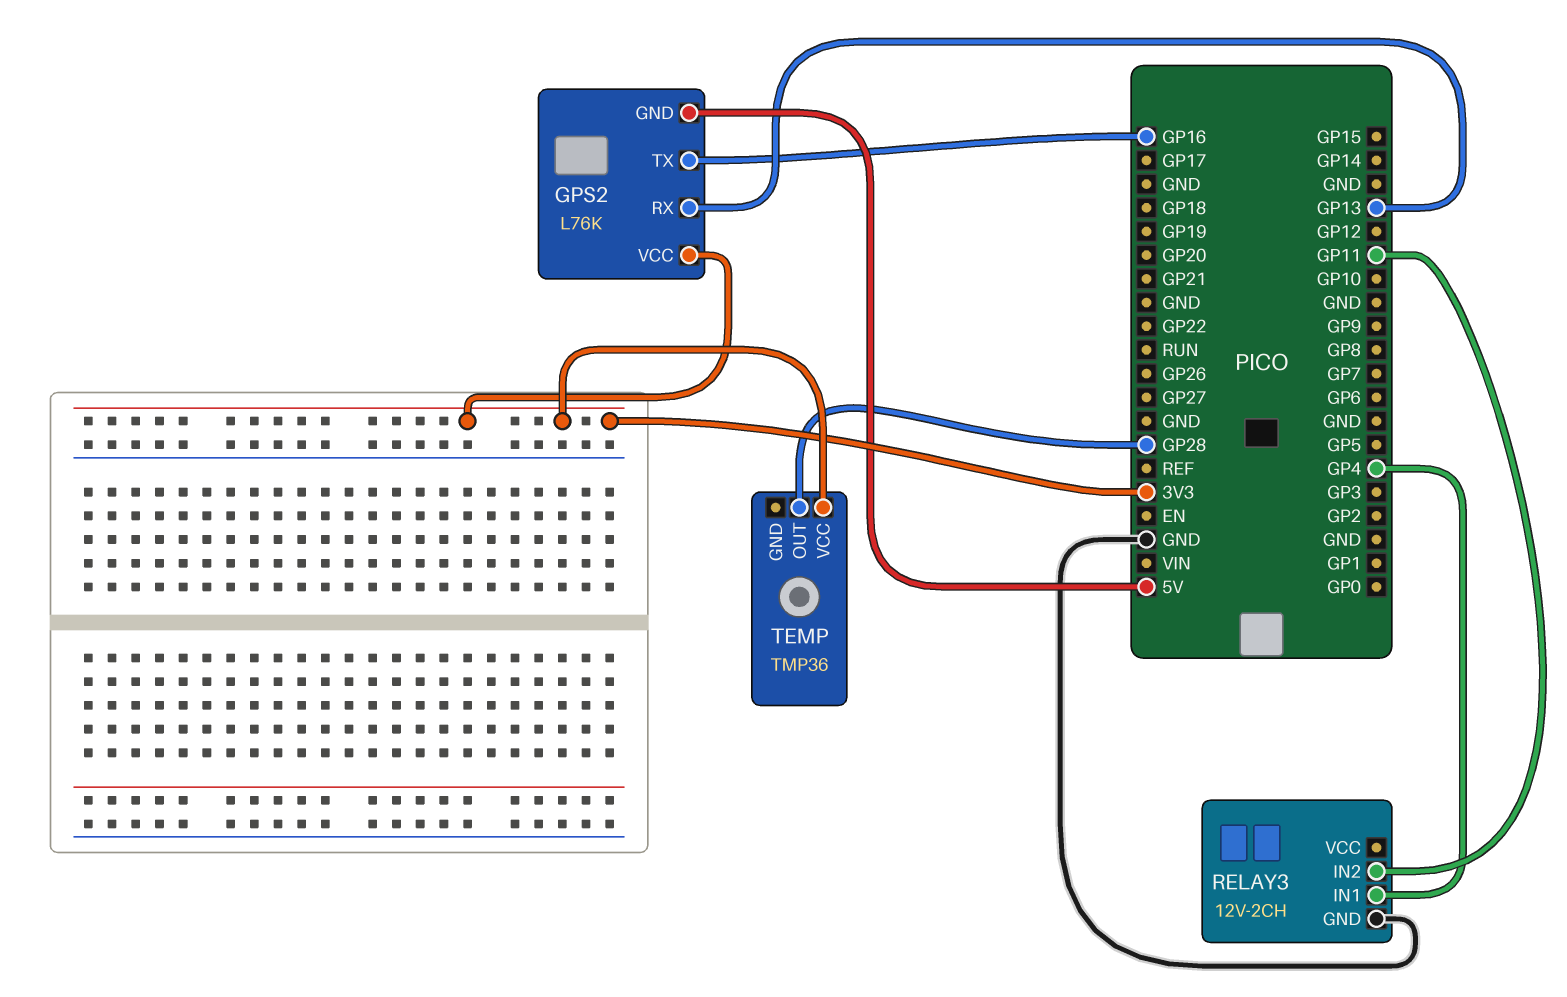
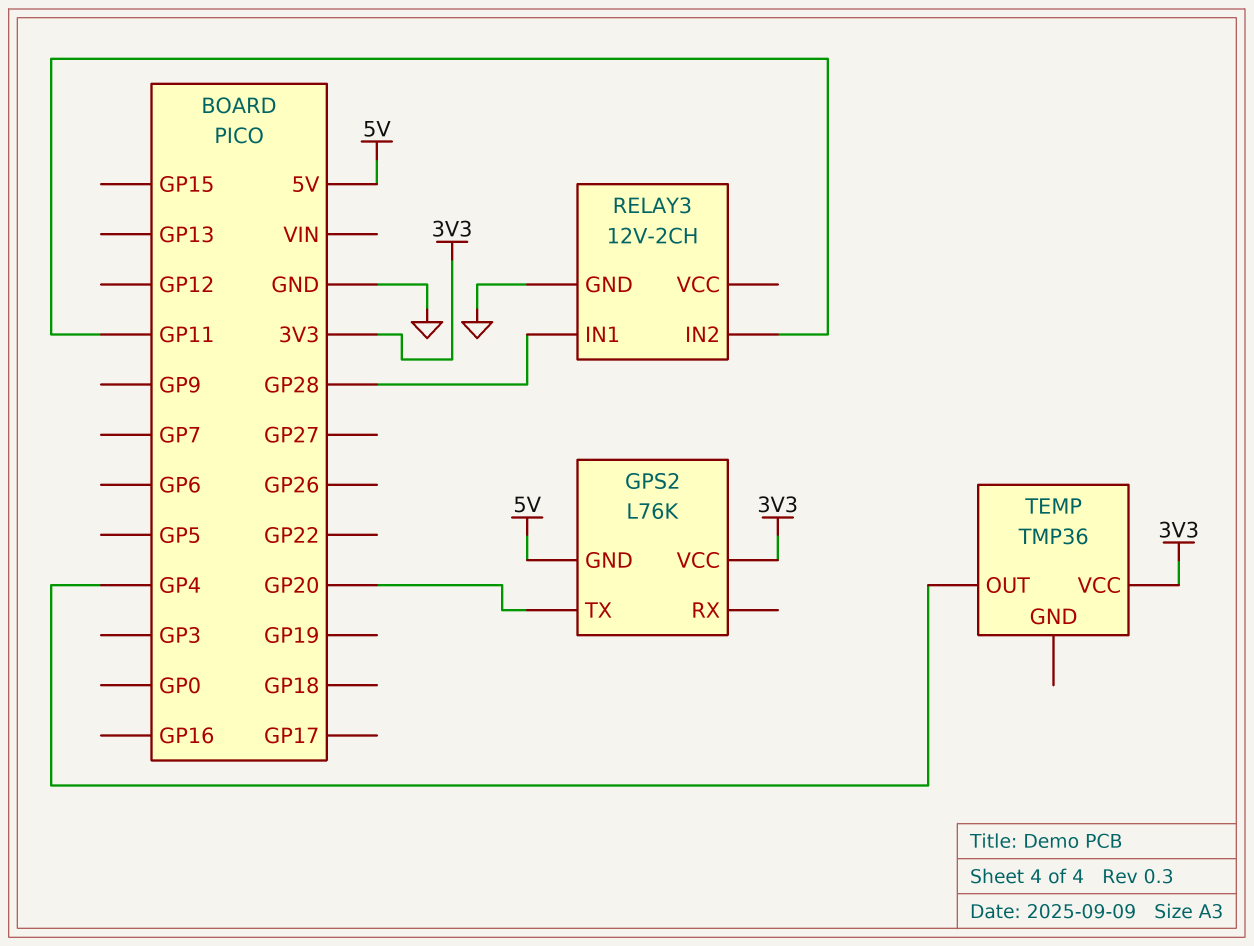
GPS2 pin RX: GP13 -> none
GPS2 pin TX: GP16 -> GP20
RELAY3 pin IN1: GP4 -> GP28
TEMP pin OUT: GP28 -> GP4

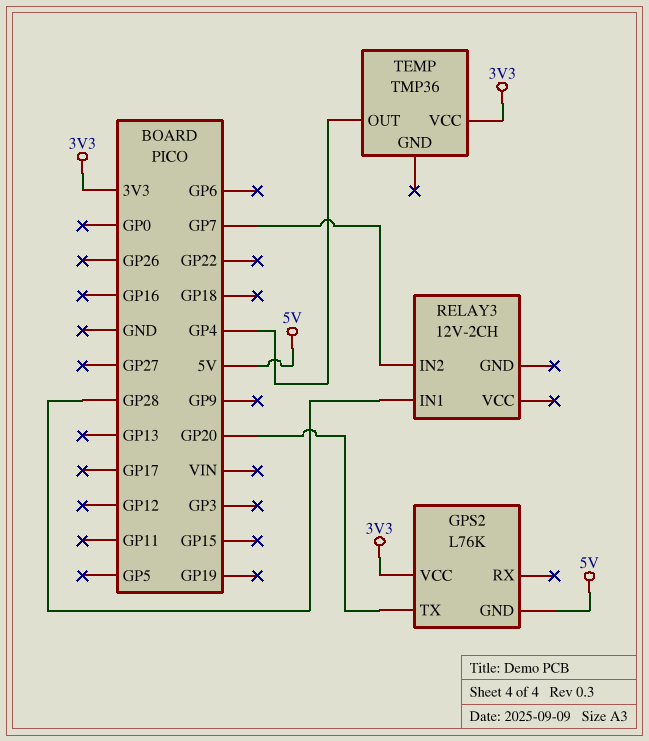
RELAY3 pin GND: GND -> none
RELAY3 pin IN2: GP11 -> GP7

